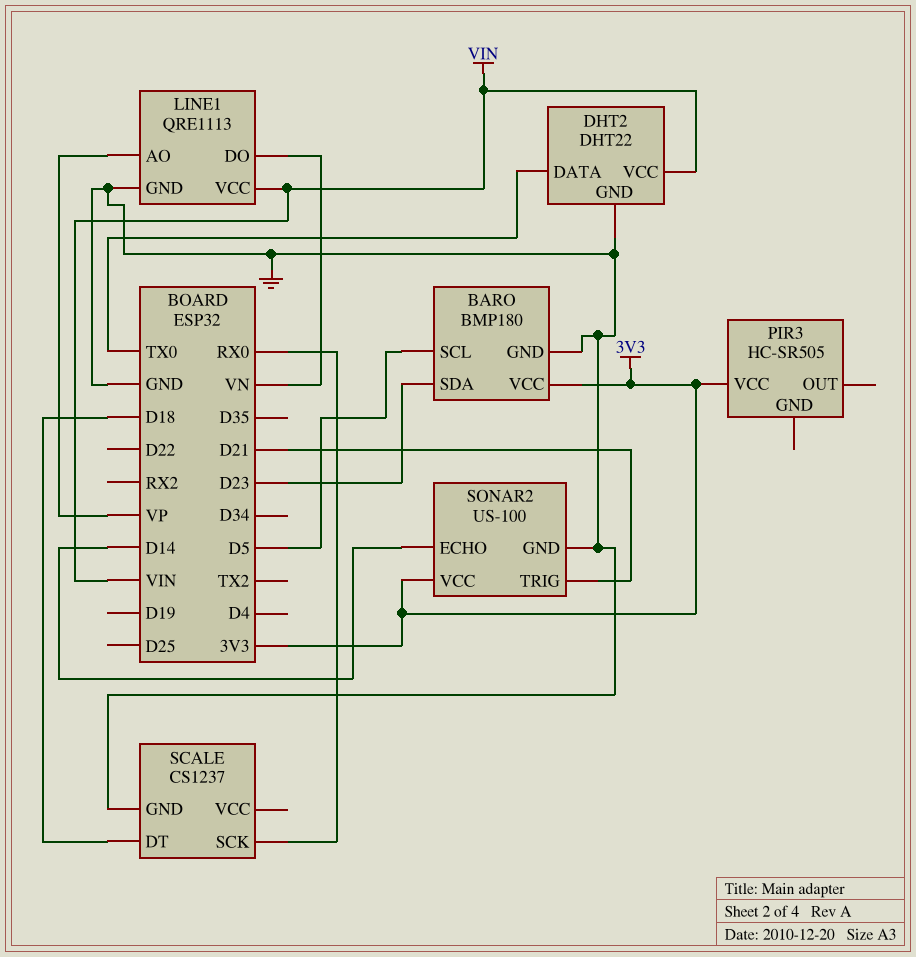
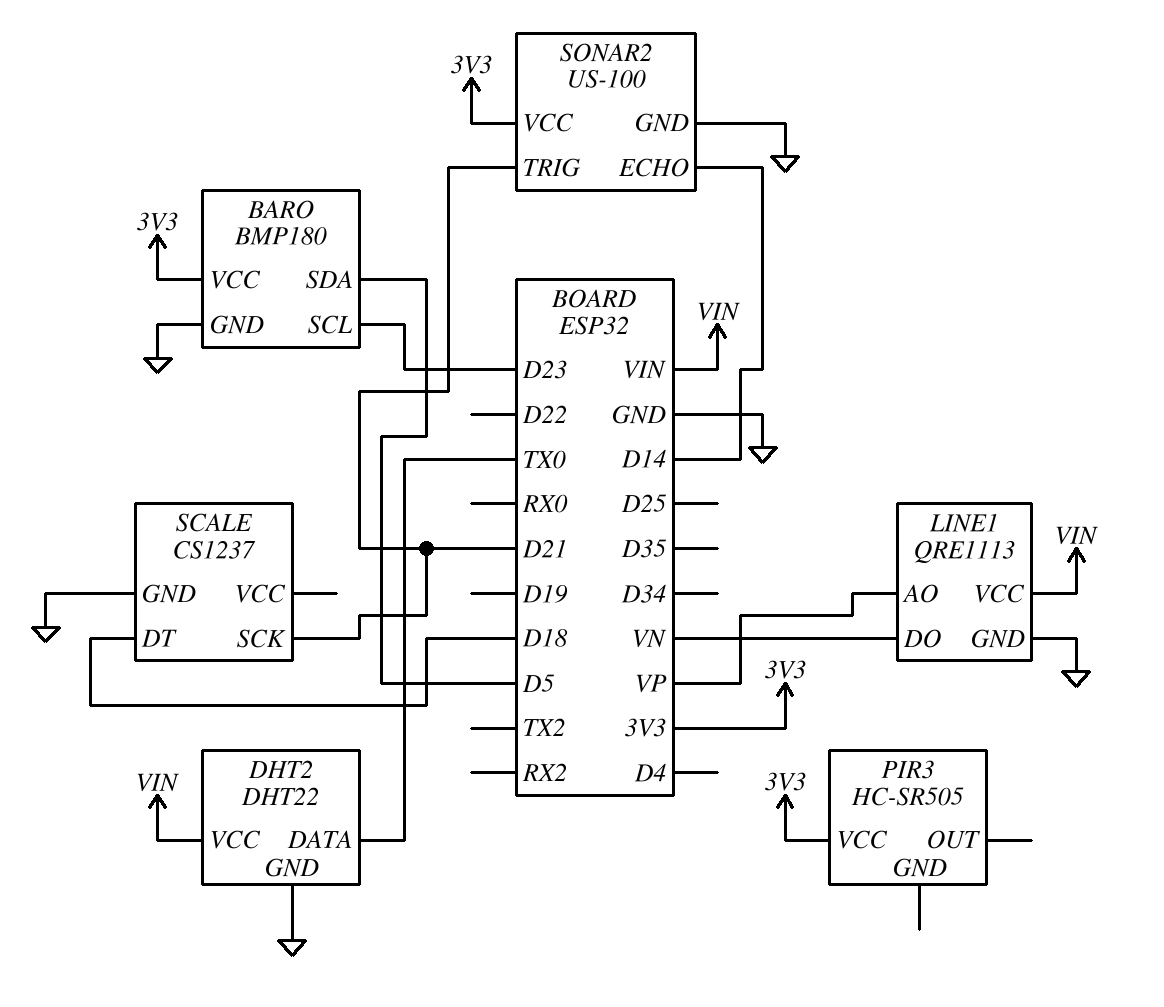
BARO pin SCL: D5 -> D23
BARO pin SDA: D23 -> D5
SCALE pin SCK: RX0 -> D21

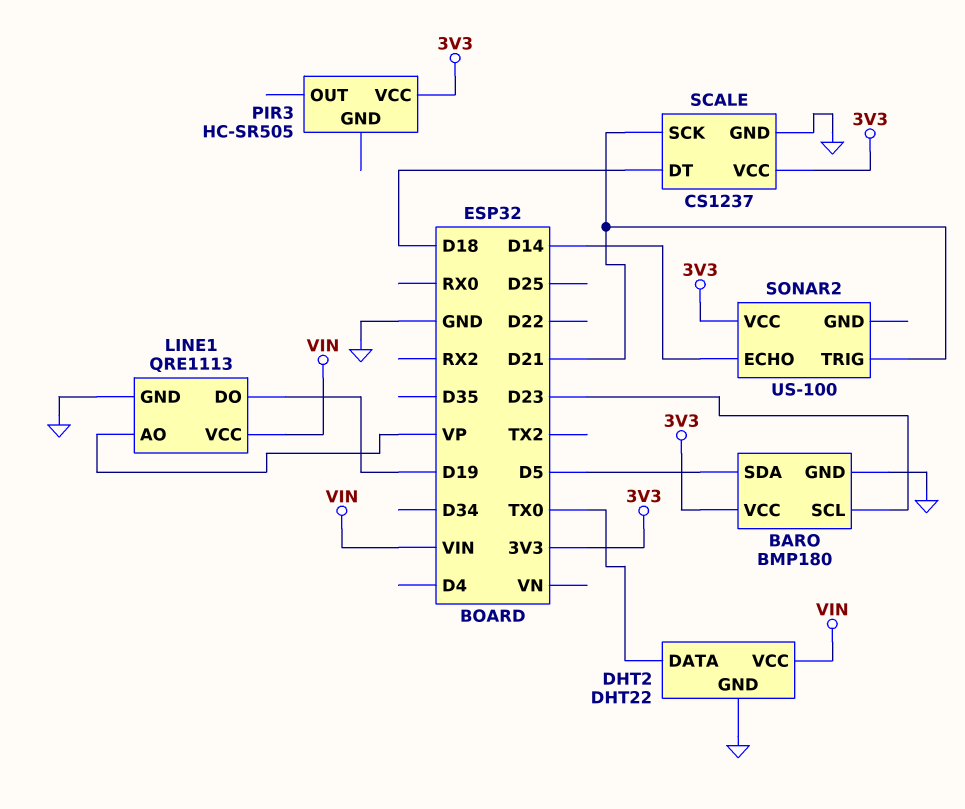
LINE1 pin DO: VN -> D19
SCALE pin VCC: none -> 3V3
SONAR2 pin GND: GND -> none

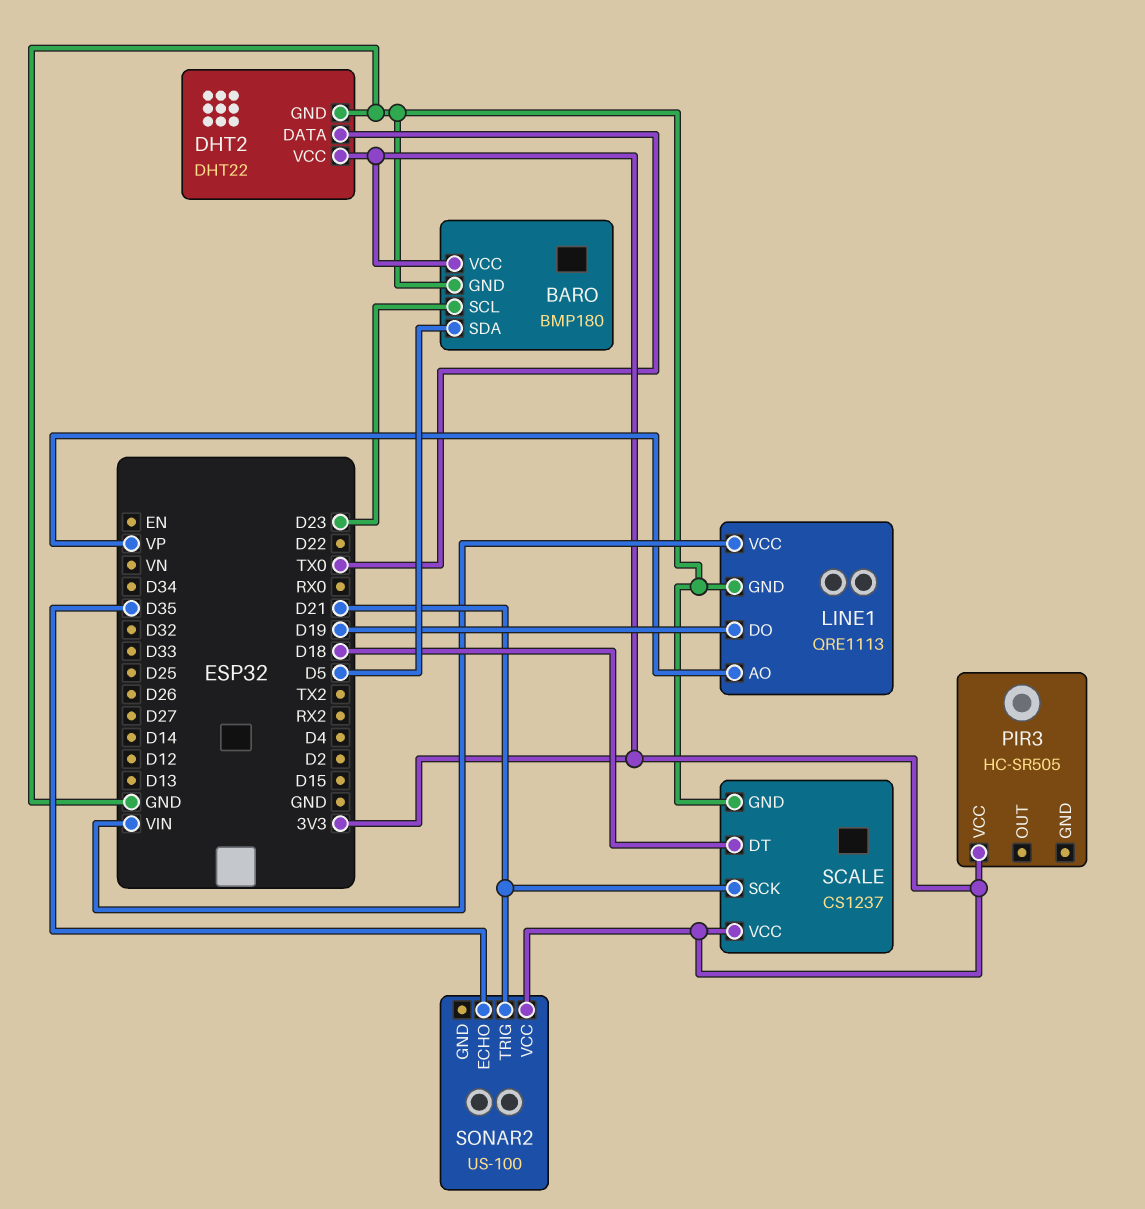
DHT2 pin VCC: VIN -> 3V3
SONAR2 pin ECHO: D14 -> D35

